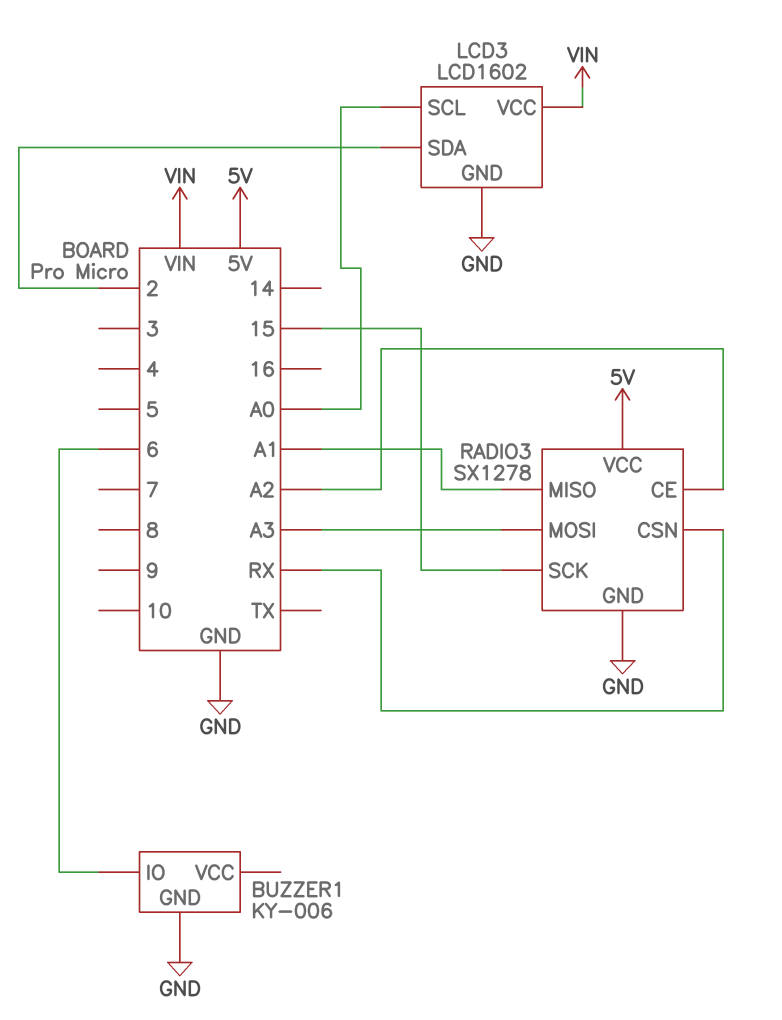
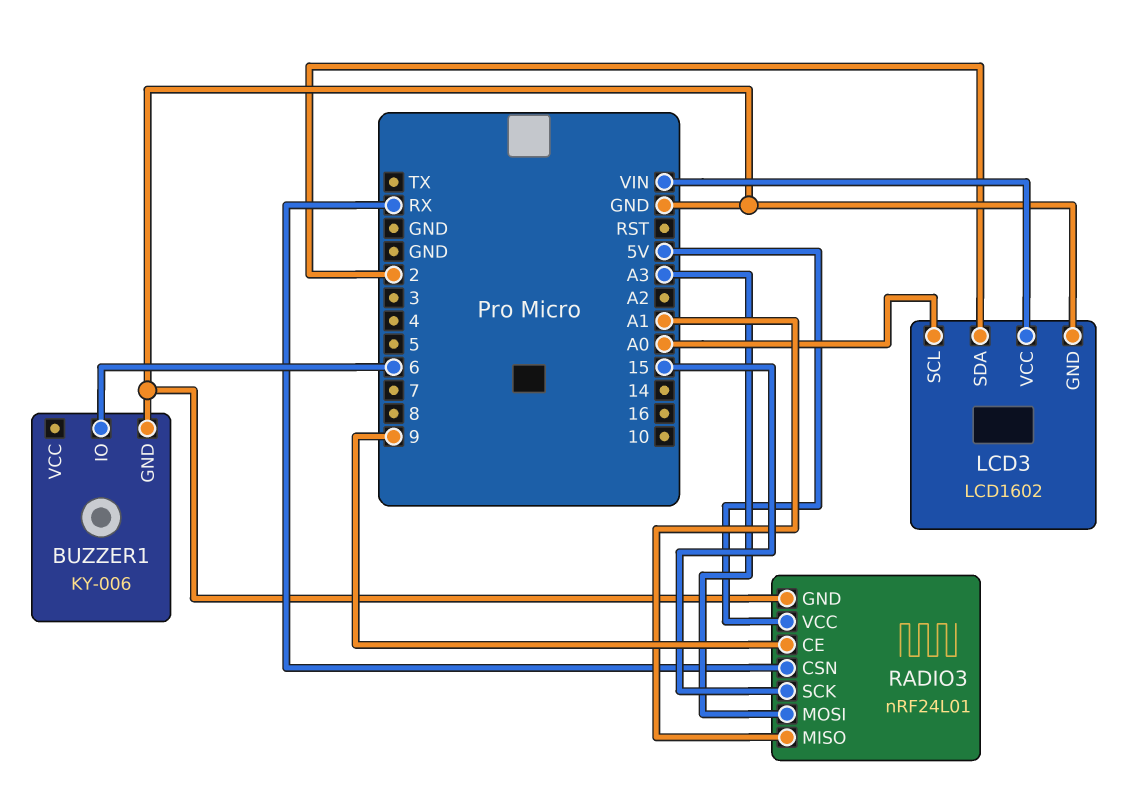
RADIO3: SX1278 -> nRF24L01
RADIO3 pin CE: A2 -> 9

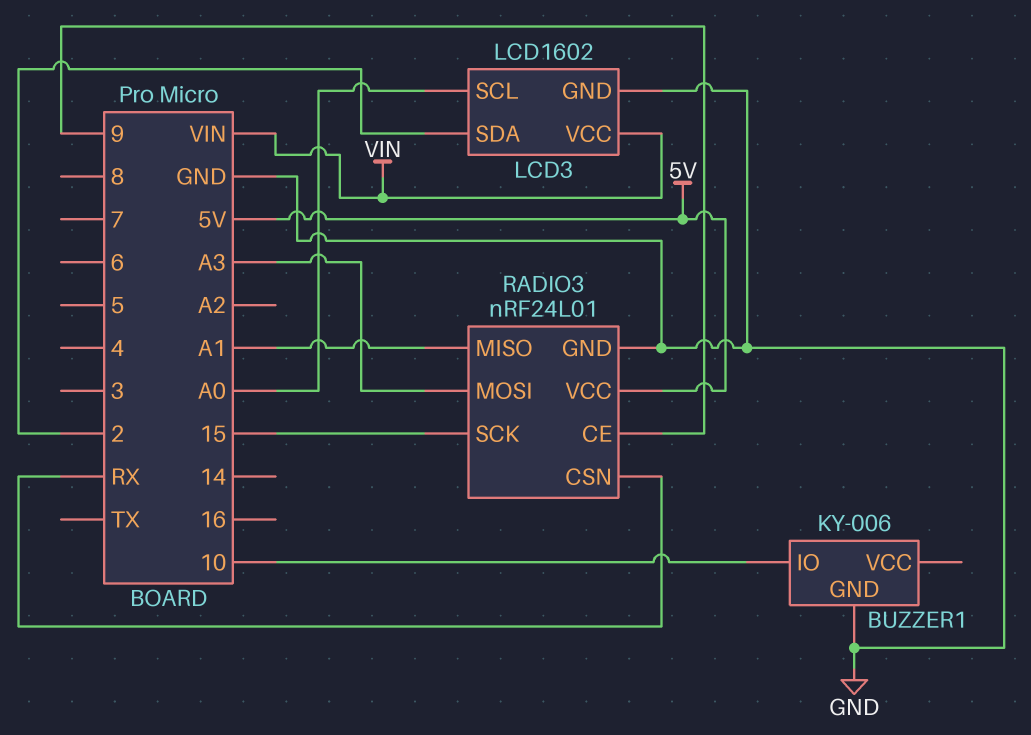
BUZZER1 pin IO: 6 -> 10

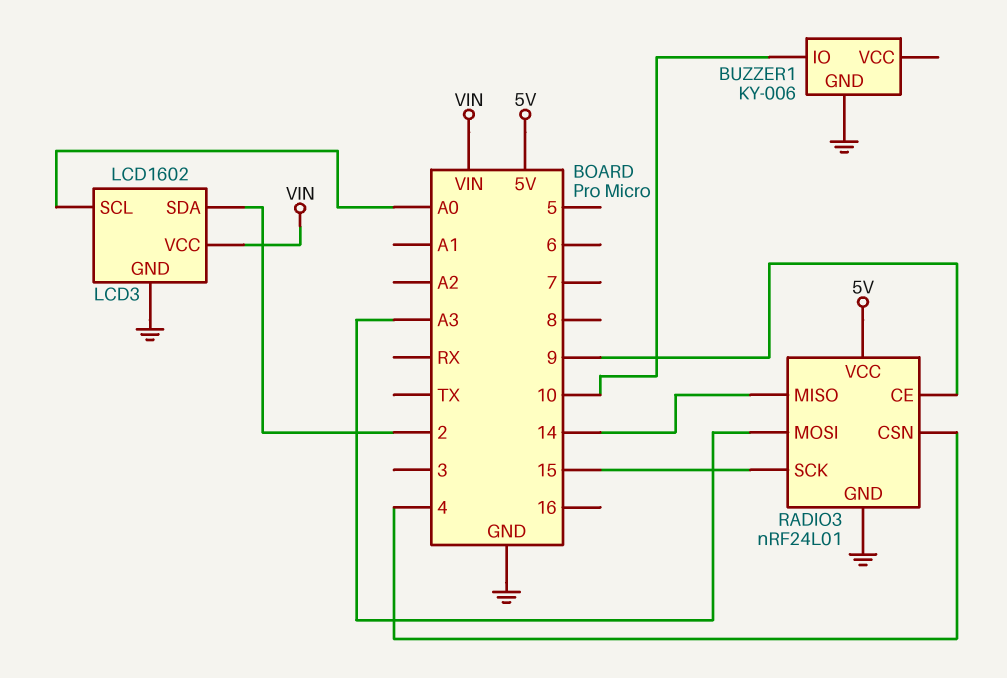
RADIO3 pin CSN: RX -> 4
RADIO3 pin MISO: A1 -> 14

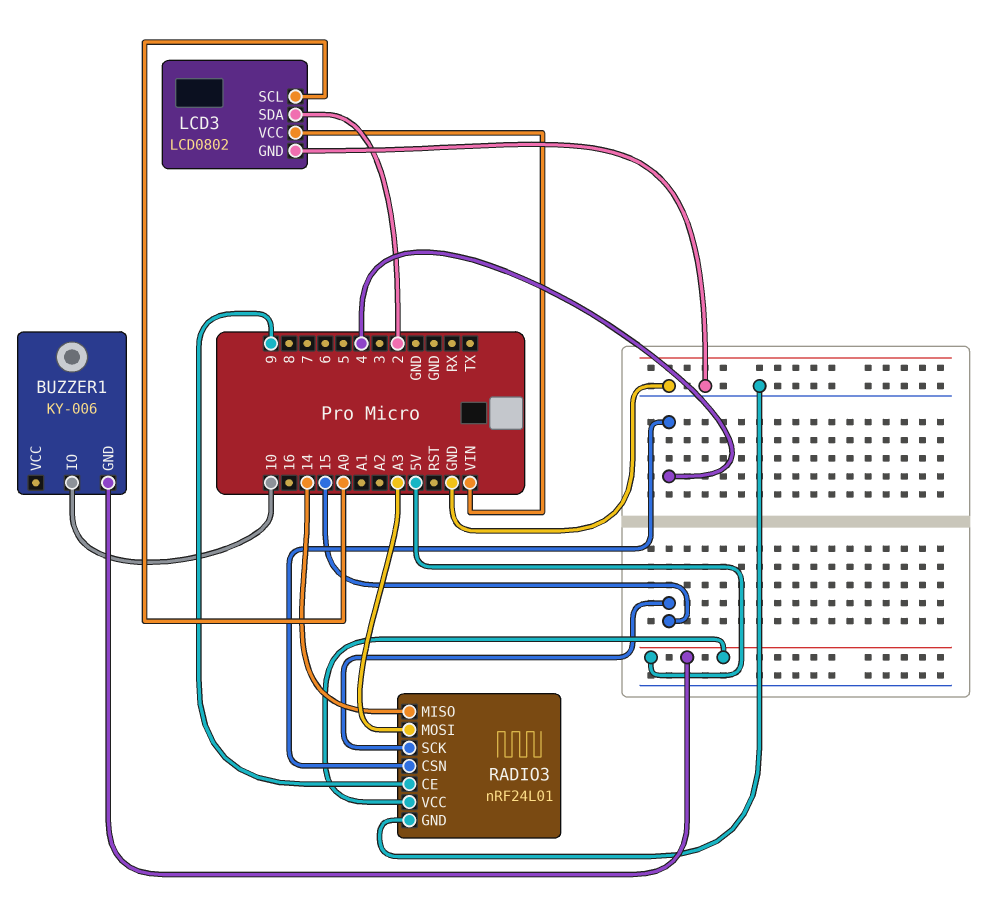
BUZZER1 pin GND: GND -> 5V
LCD3: LCD1602 -> LCD0802

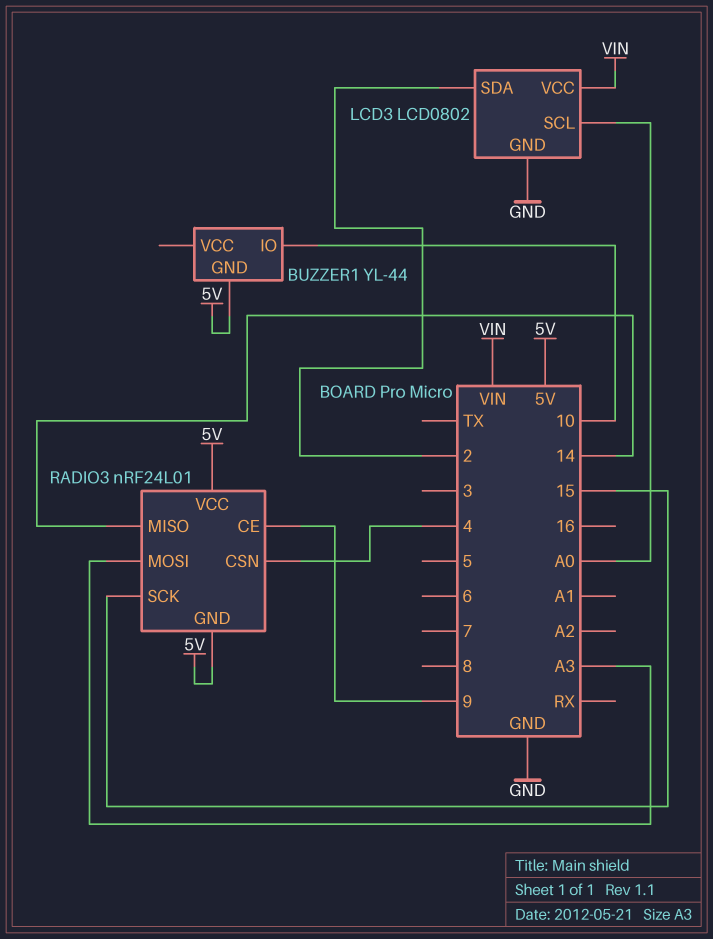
BUZZER1: KY-006 -> YL-44
RADIO3 pin GND: GND -> 5V

